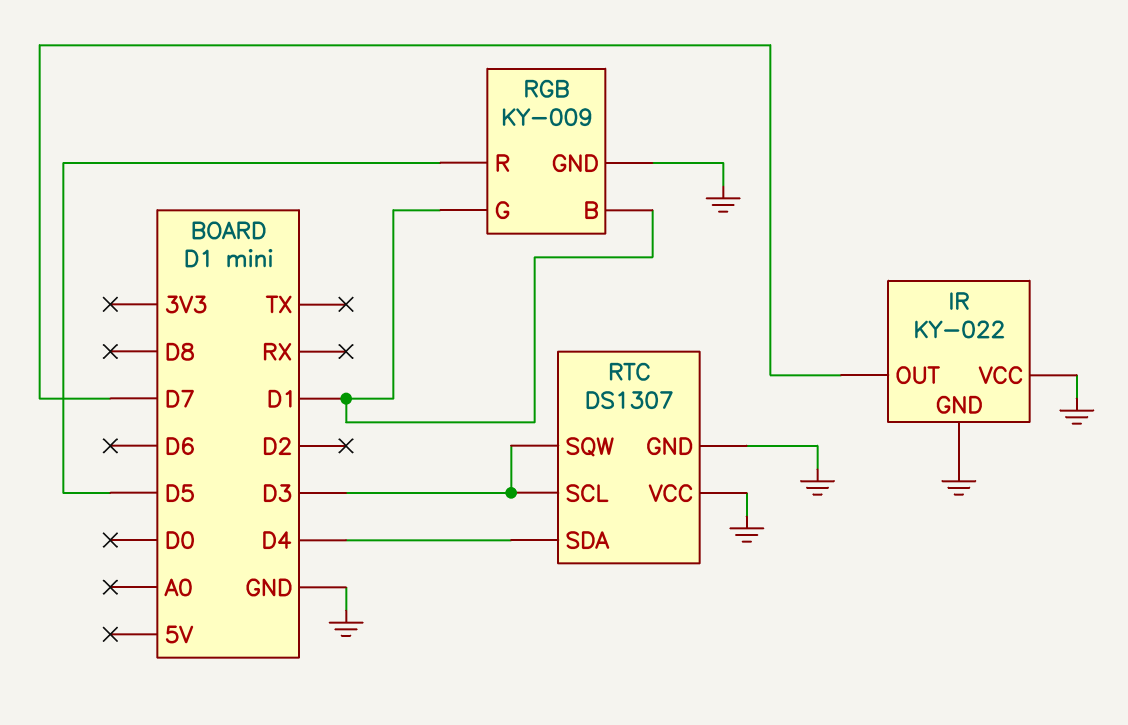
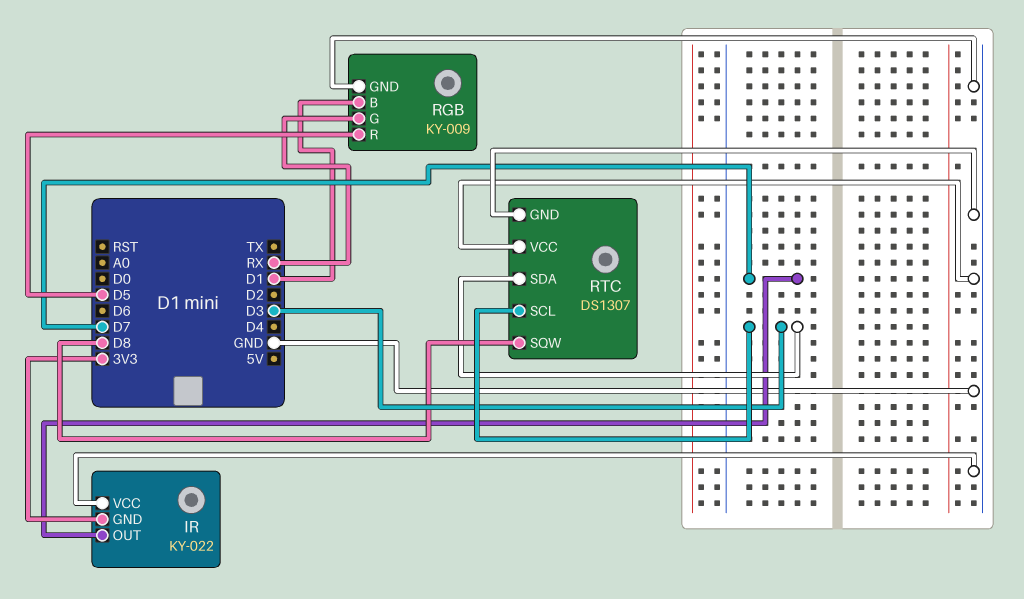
IR pin GND: GND -> 3V3
RGB pin G: D1 -> RX
RTC pin SDA: D4 -> D3
RTC pin SQW: D3 -> D8

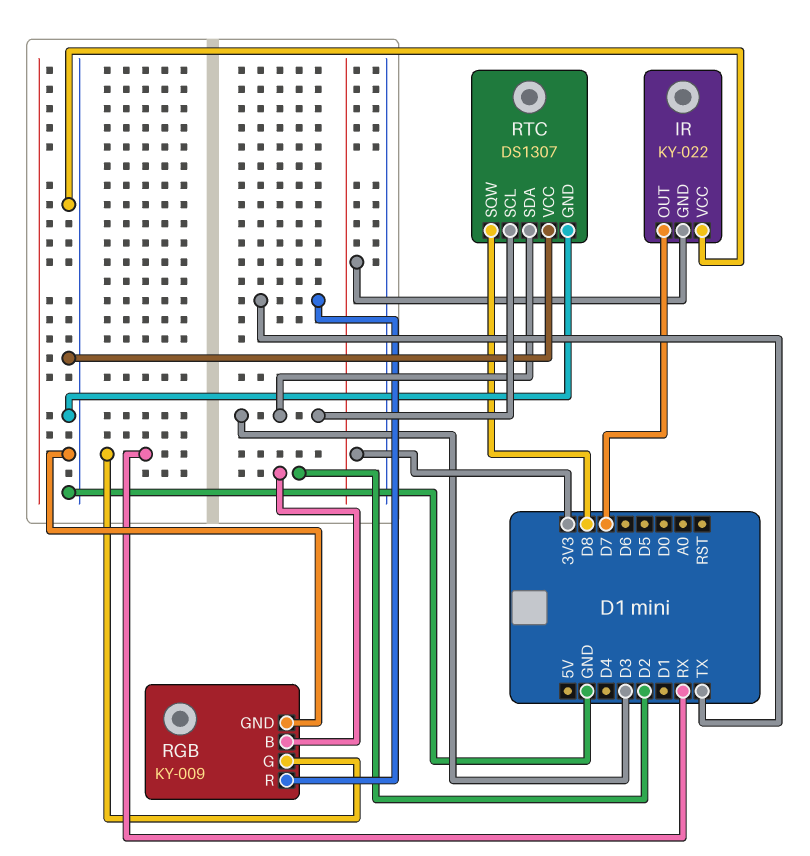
RGB pin B: D1 -> D2
RGB pin R: D5 -> TX

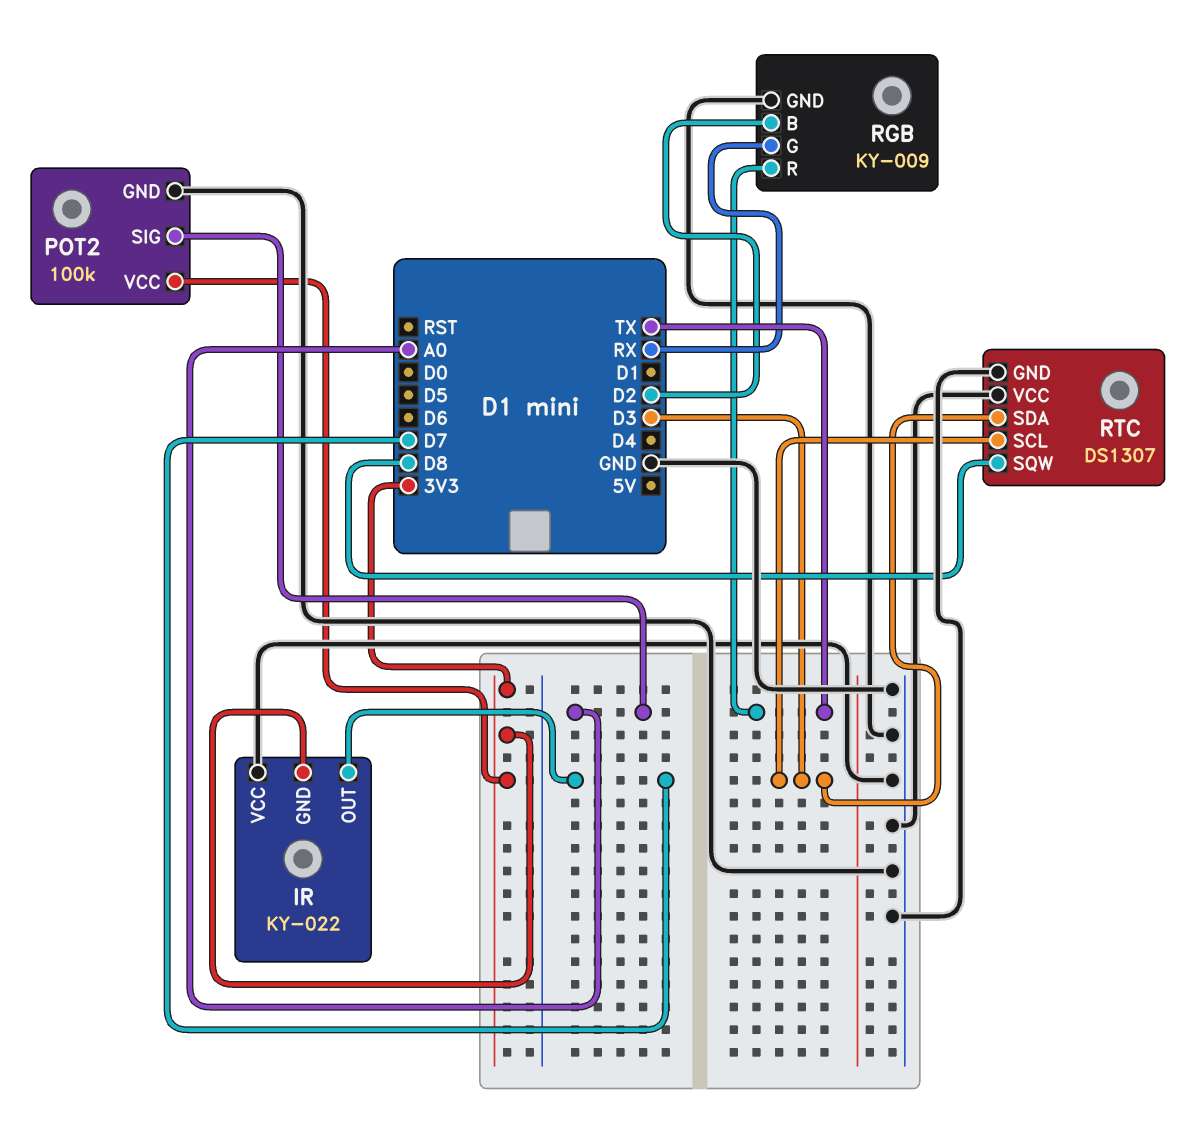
POT2: none -> 100k
POT2 pin GND: none -> GND
POT2 pin SIG: none -> A0
POT2 pin VCC: none -> 3V3

